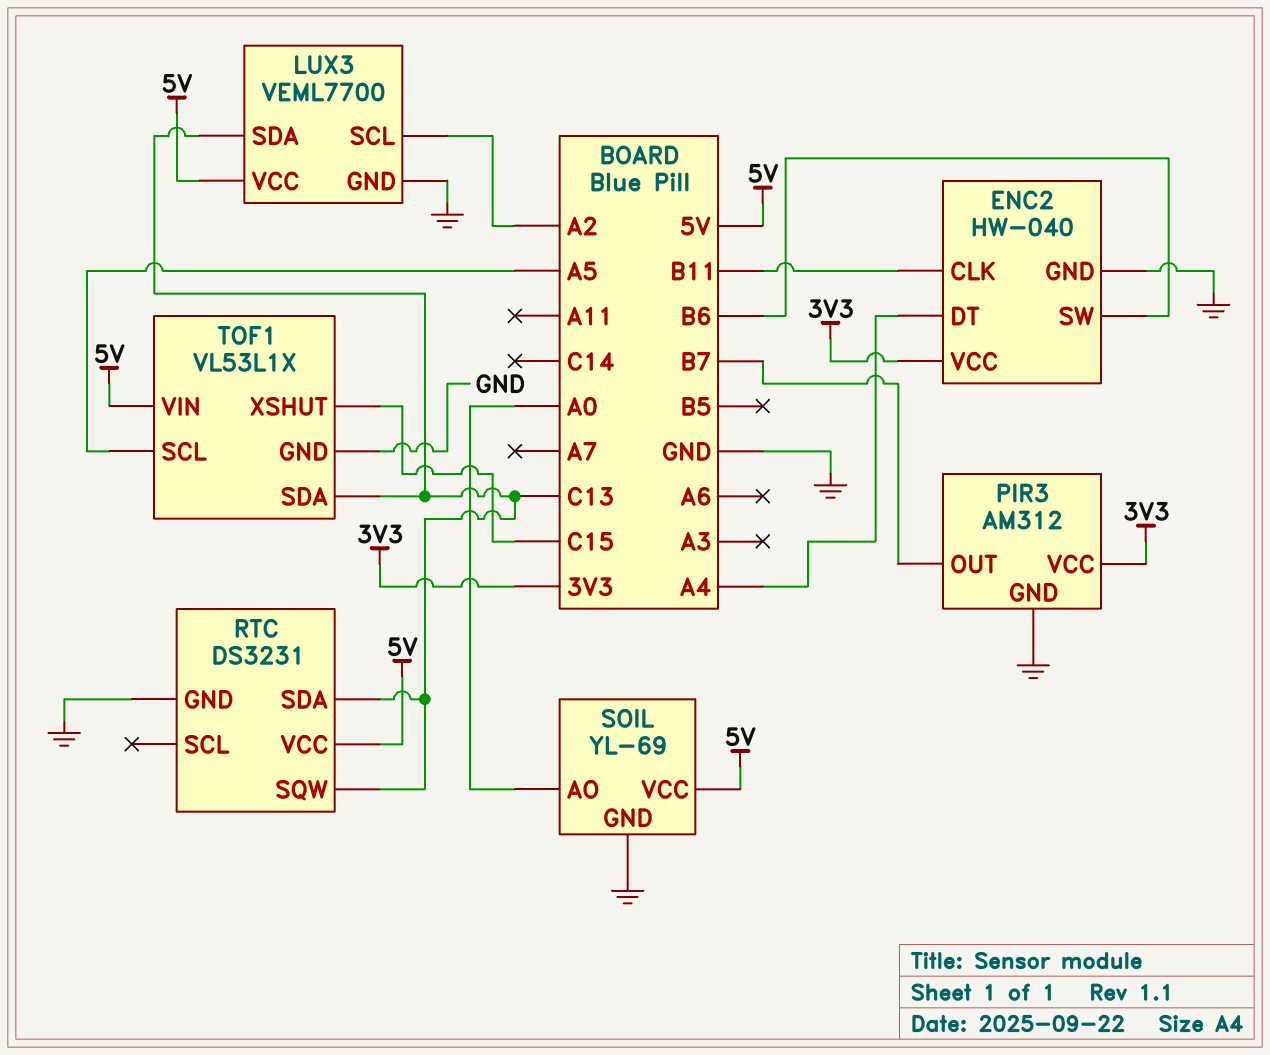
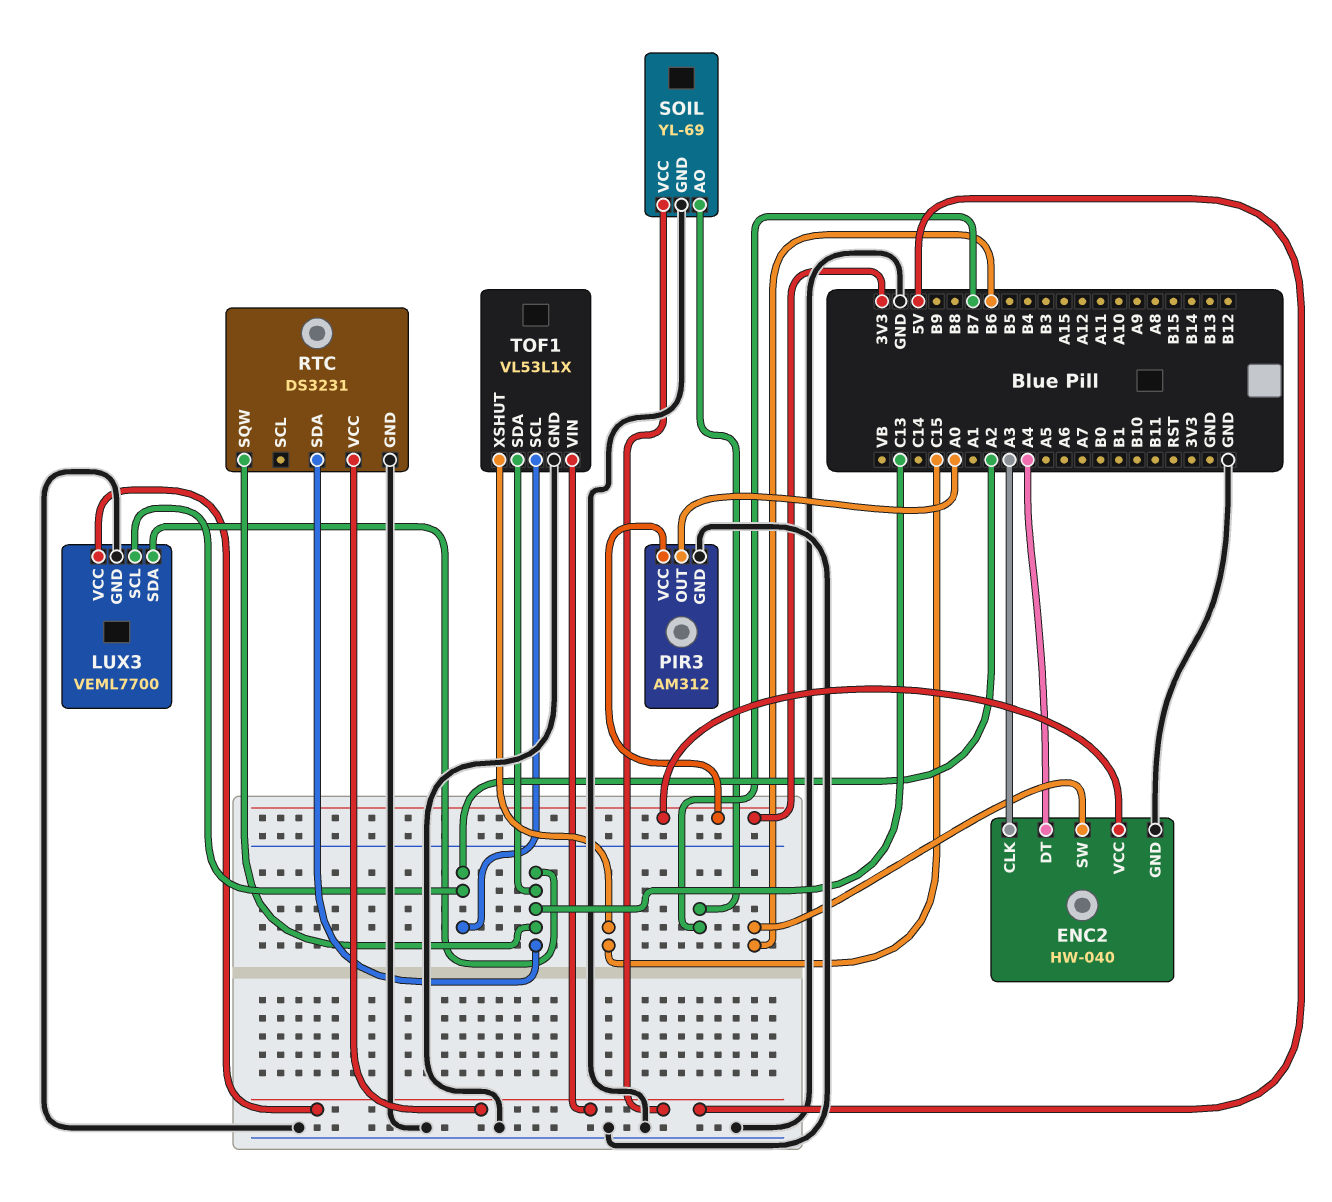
ENC2 pin CLK: B11 -> A3
PIR3 pin OUT: B7 -> A0
SOIL pin AO: A0 -> B7
TOF1 pin SCL: A5 -> A2

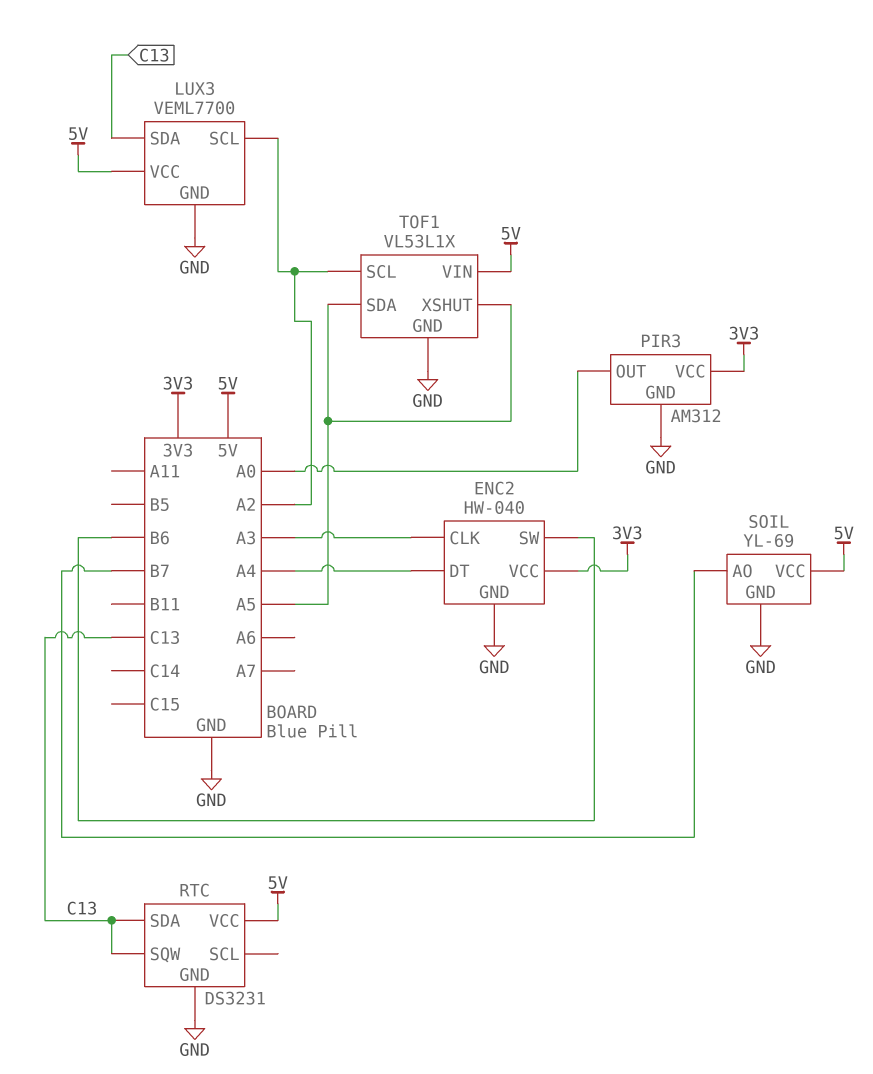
TOF1 pin SDA: C13 -> A5
TOF1 pin XSHUT: C15 -> A5

